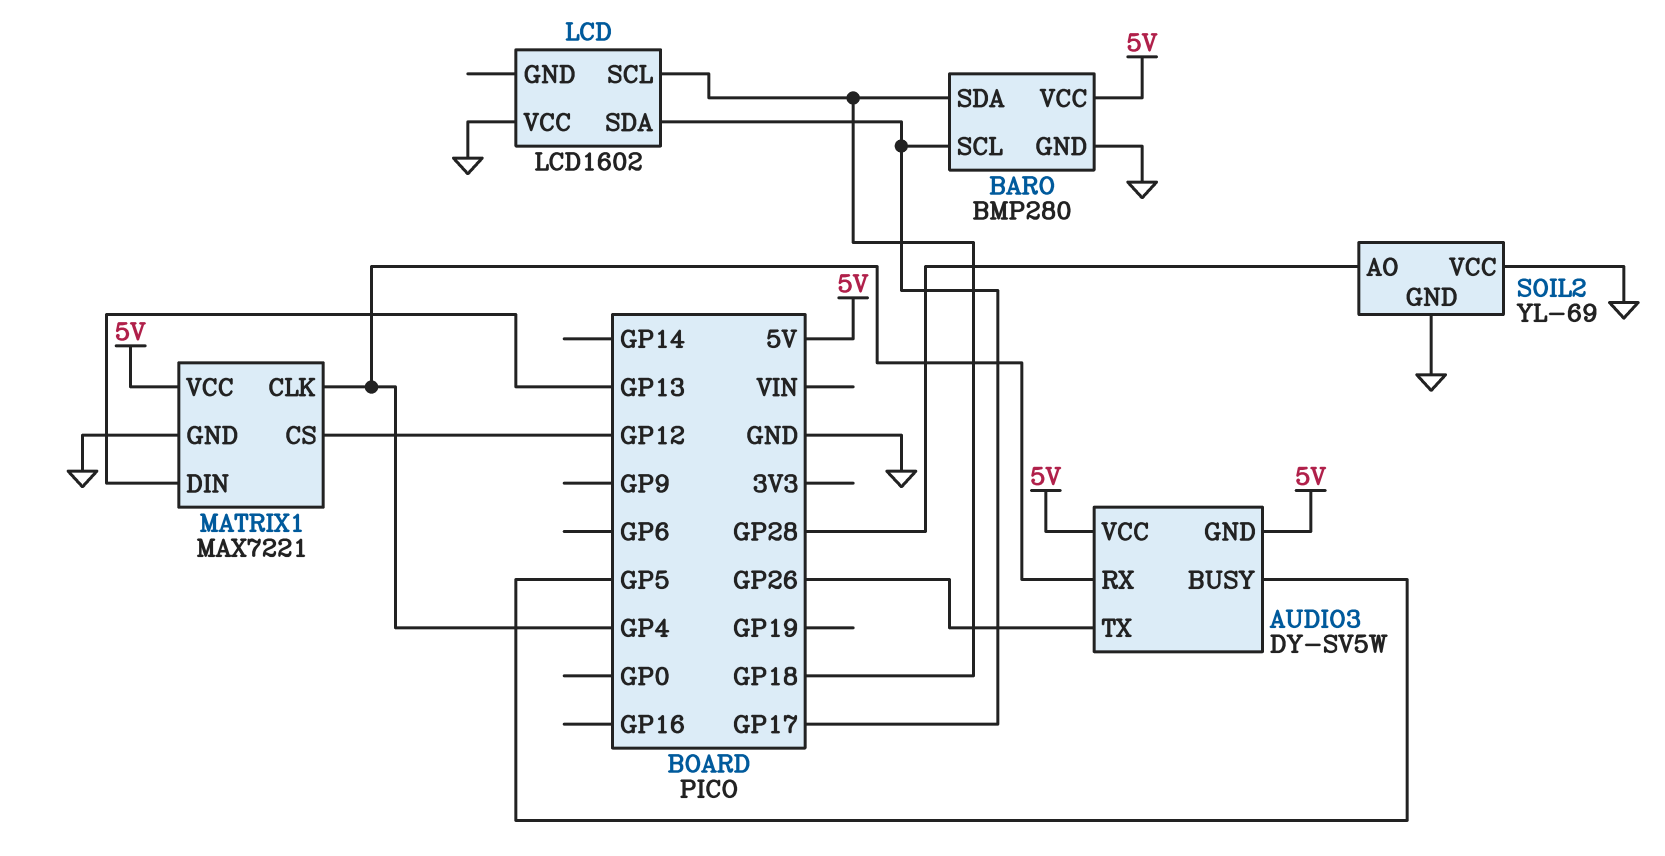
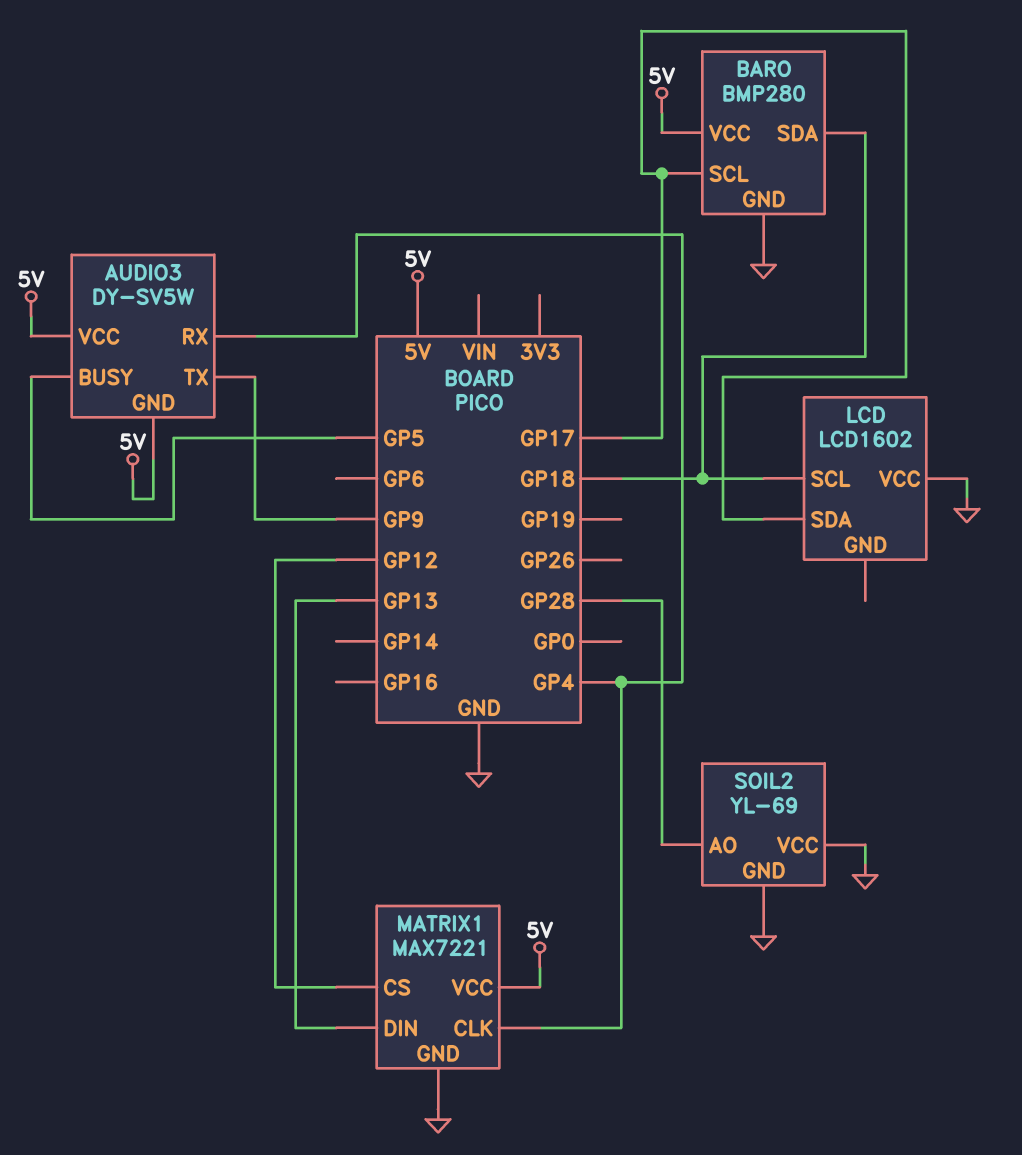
AUDIO3 pin TX: GP26 -> GP9

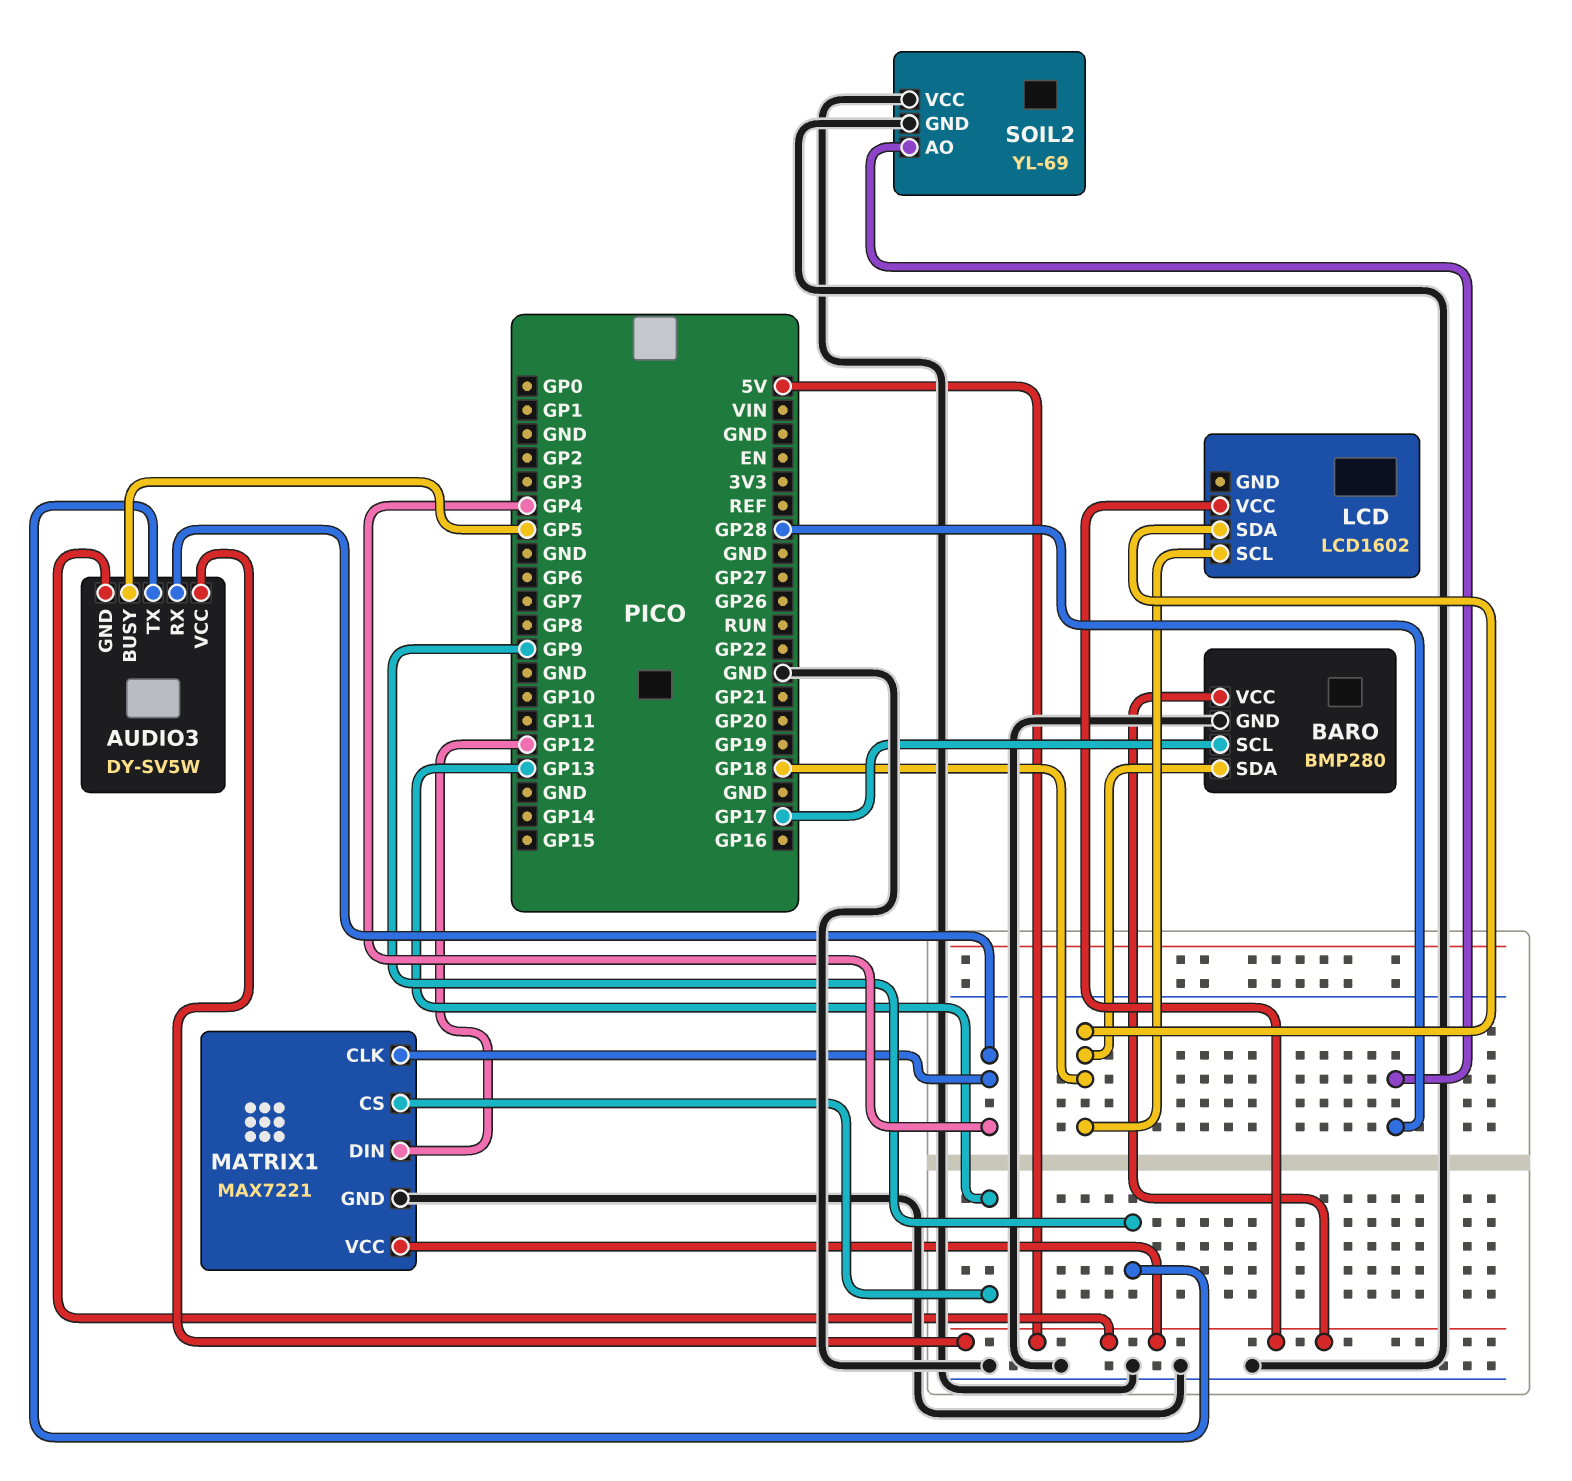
LCD pin SDA: GP17 -> GP18
LCD pin VCC: GND -> 5V
MATRIX1 pin CS: GP12 -> GP13
MATRIX1 pin DIN: GP13 -> GP12

